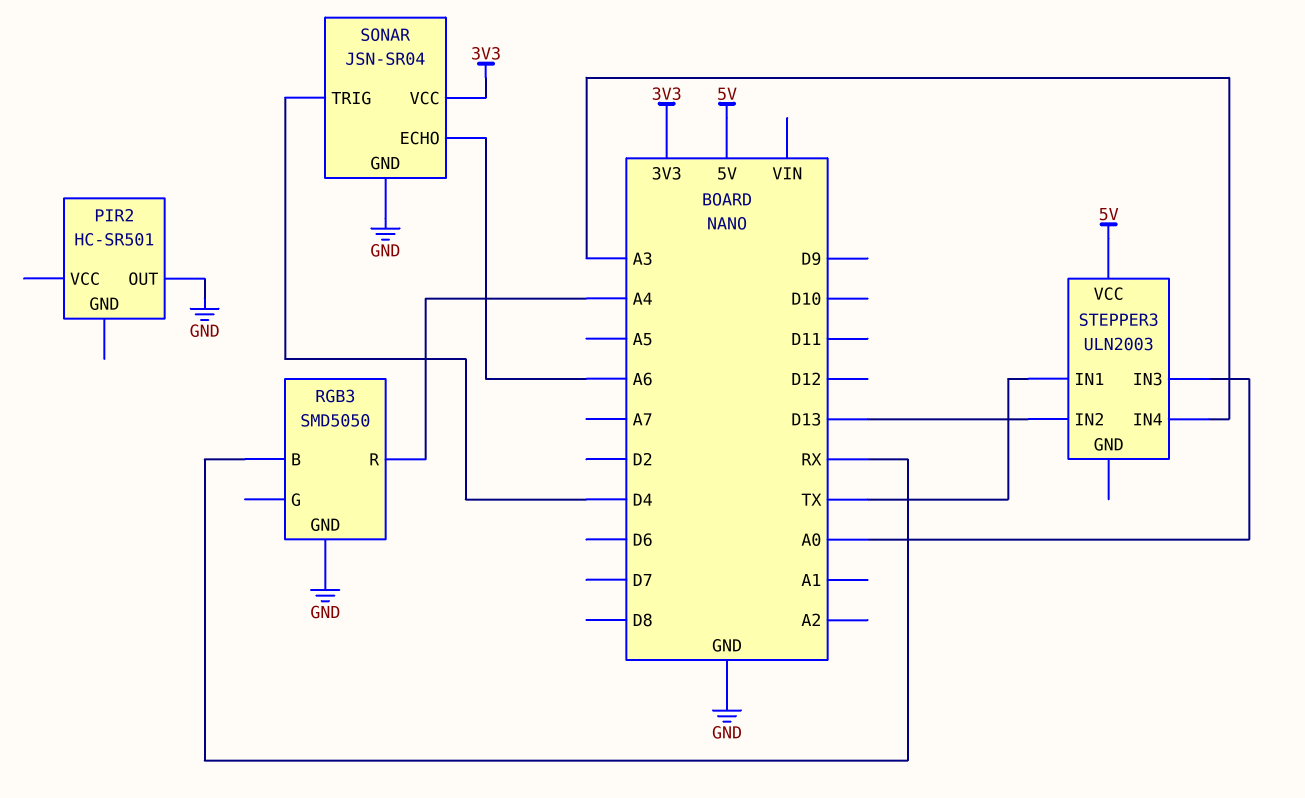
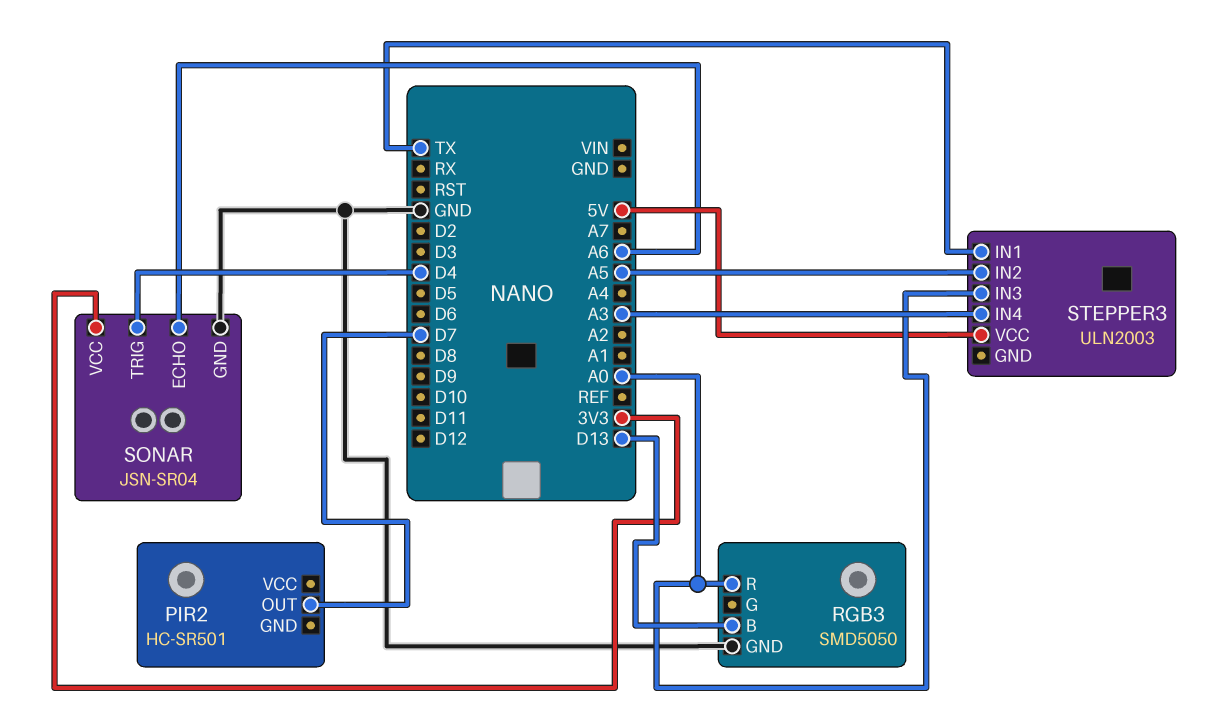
PIR2 pin OUT: GND -> D7
RGB3 pin B: RX -> D13
RGB3 pin R: A4 -> A0
STEPPER3 pin IN2: D13 -> A5

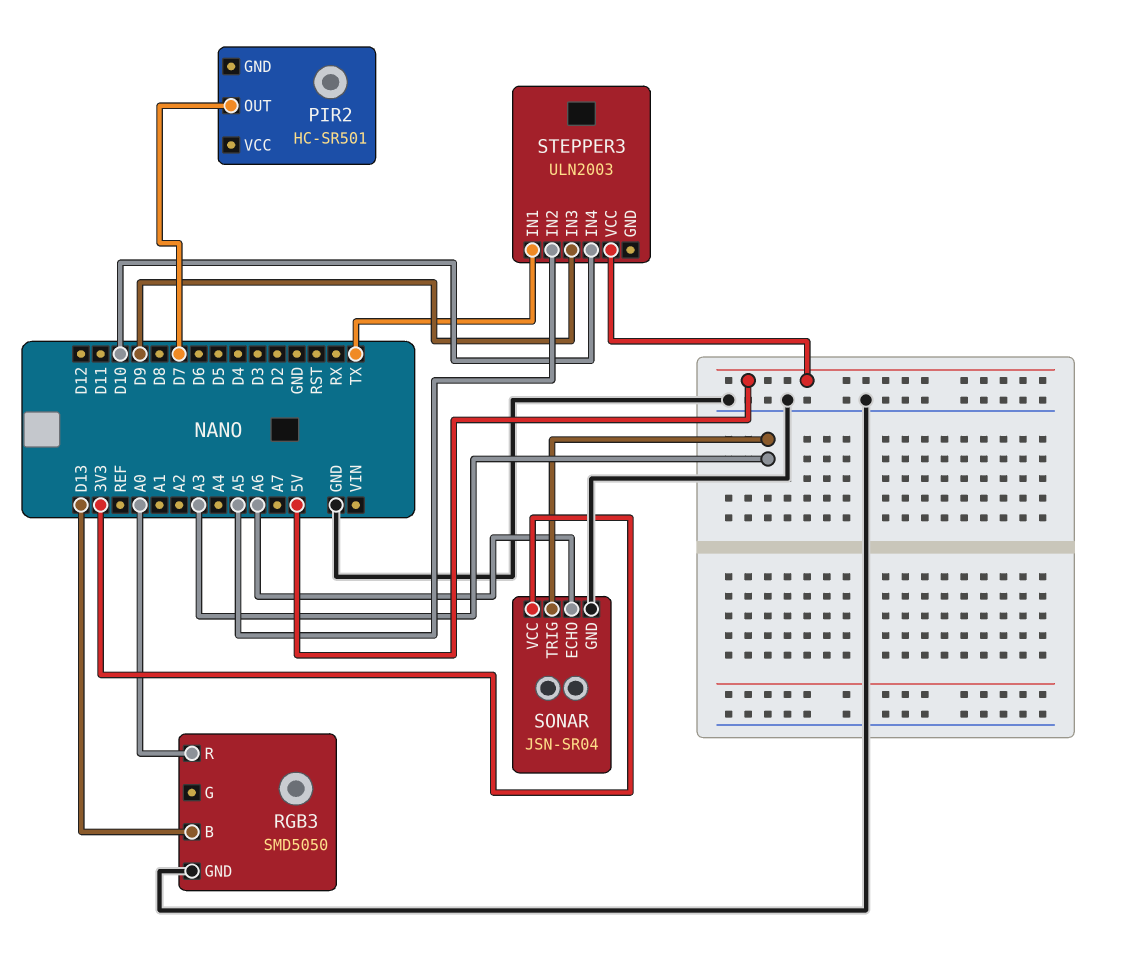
SONAR pin TRIG: D4 -> A3
STEPPER3 pin IN3: A0 -> D9
STEPPER3 pin IN4: A3 -> D10

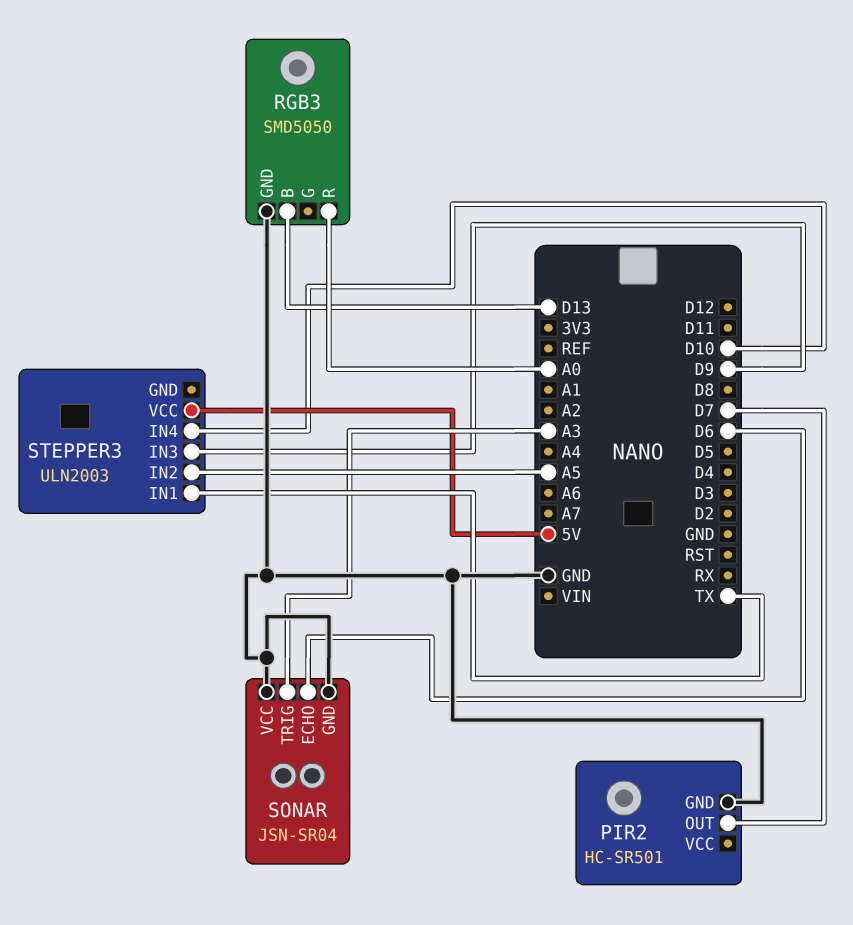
PIR2 pin GND: none -> GND
SONAR pin ECHO: A6 -> D6
SONAR pin VCC: 3V3 -> GND

